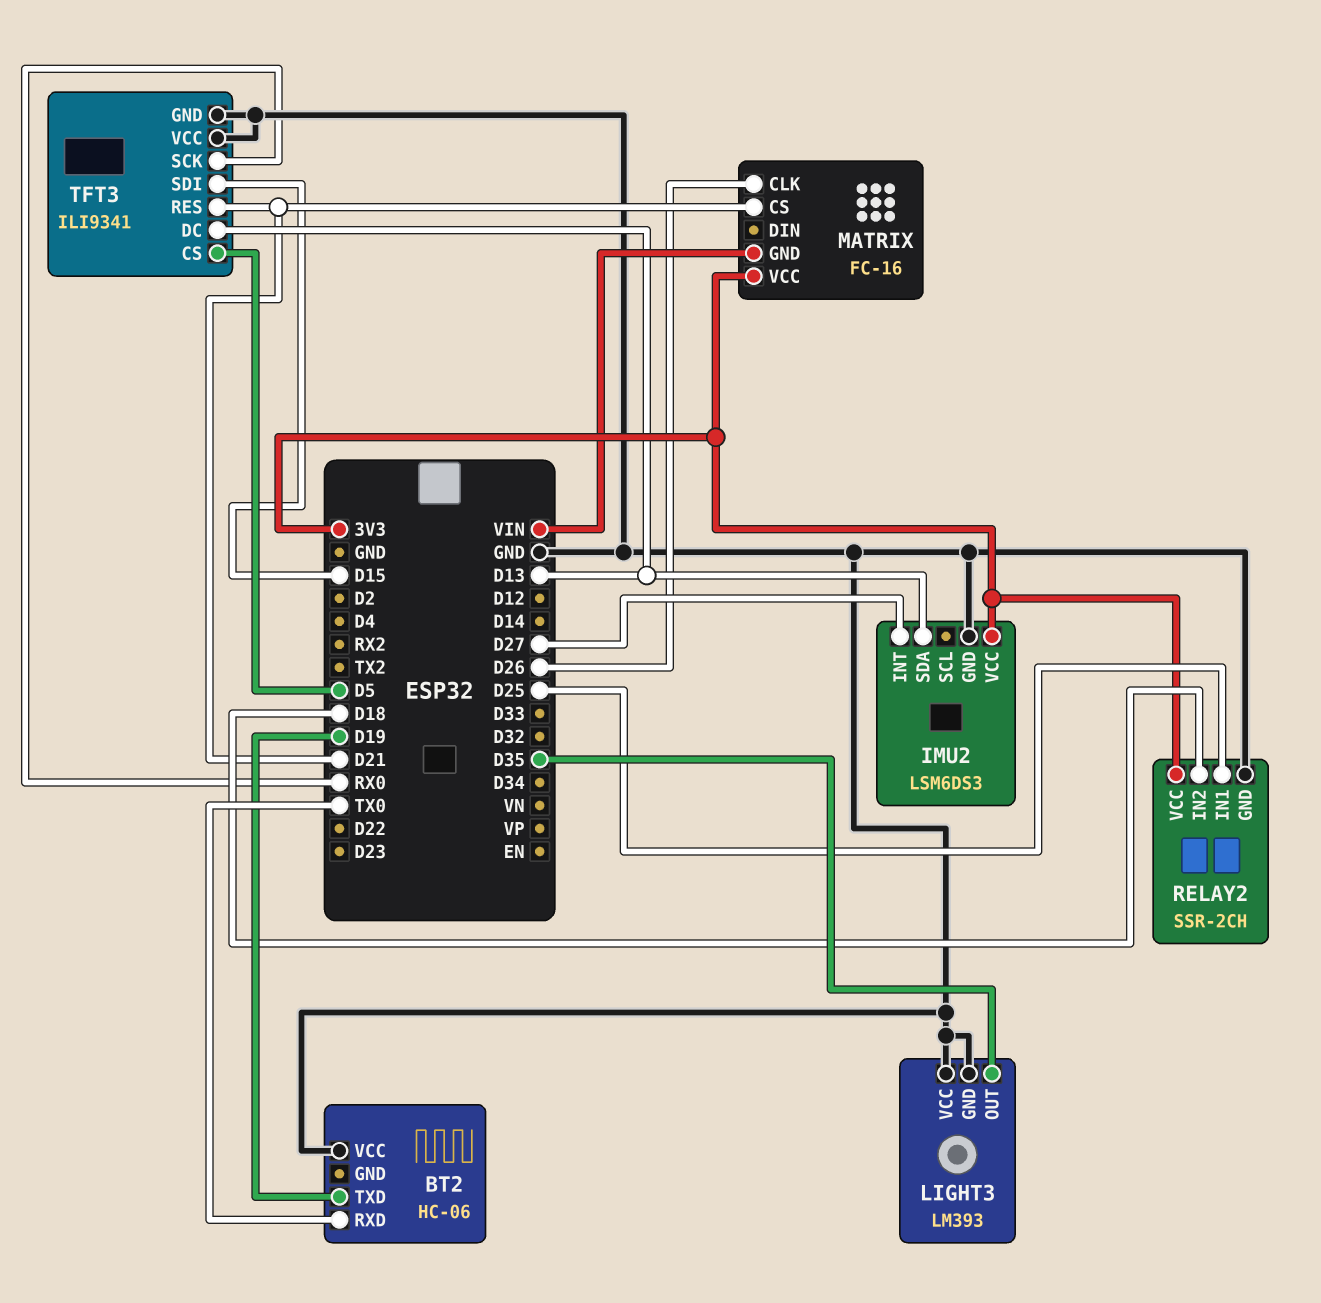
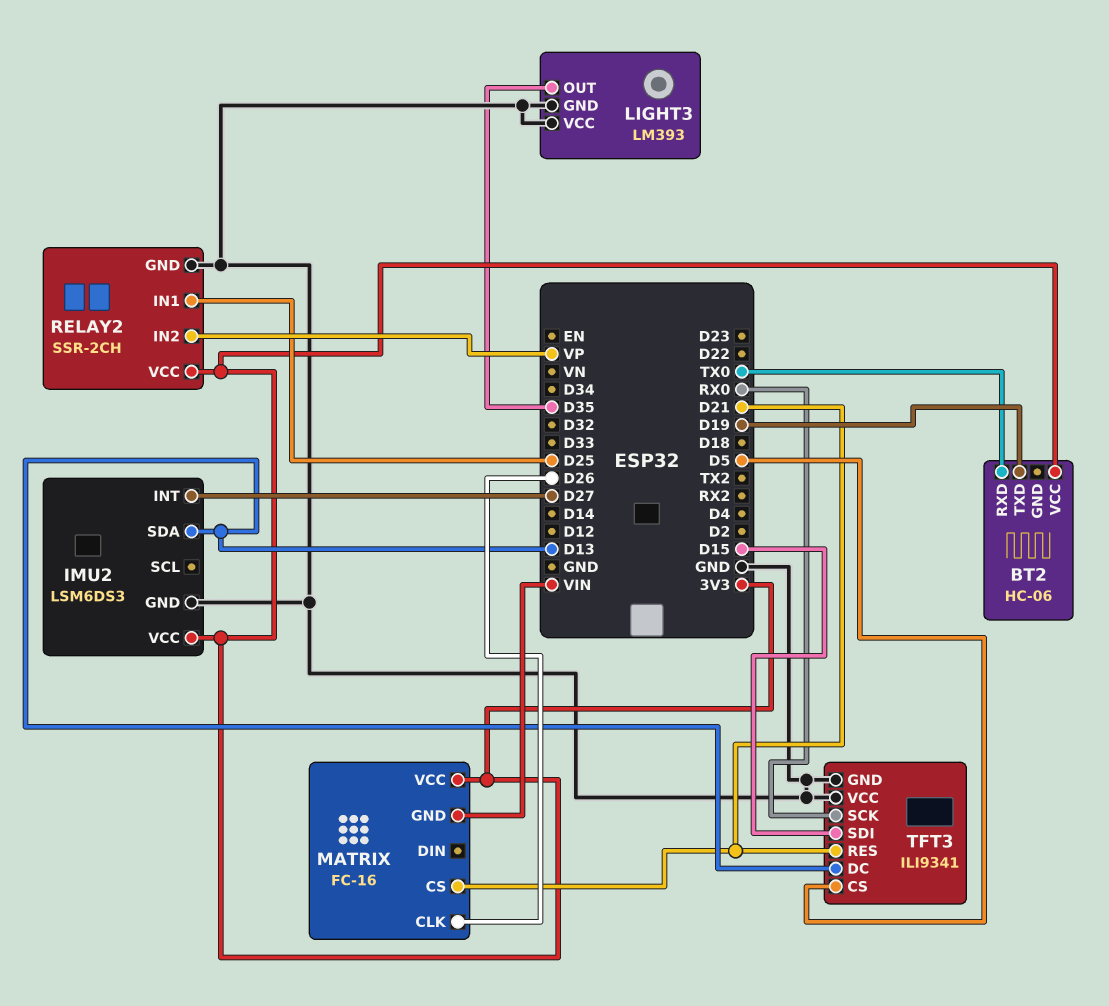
BT2 pin VCC: GND -> 3V3
RELAY2 pin IN2: D18 -> VP

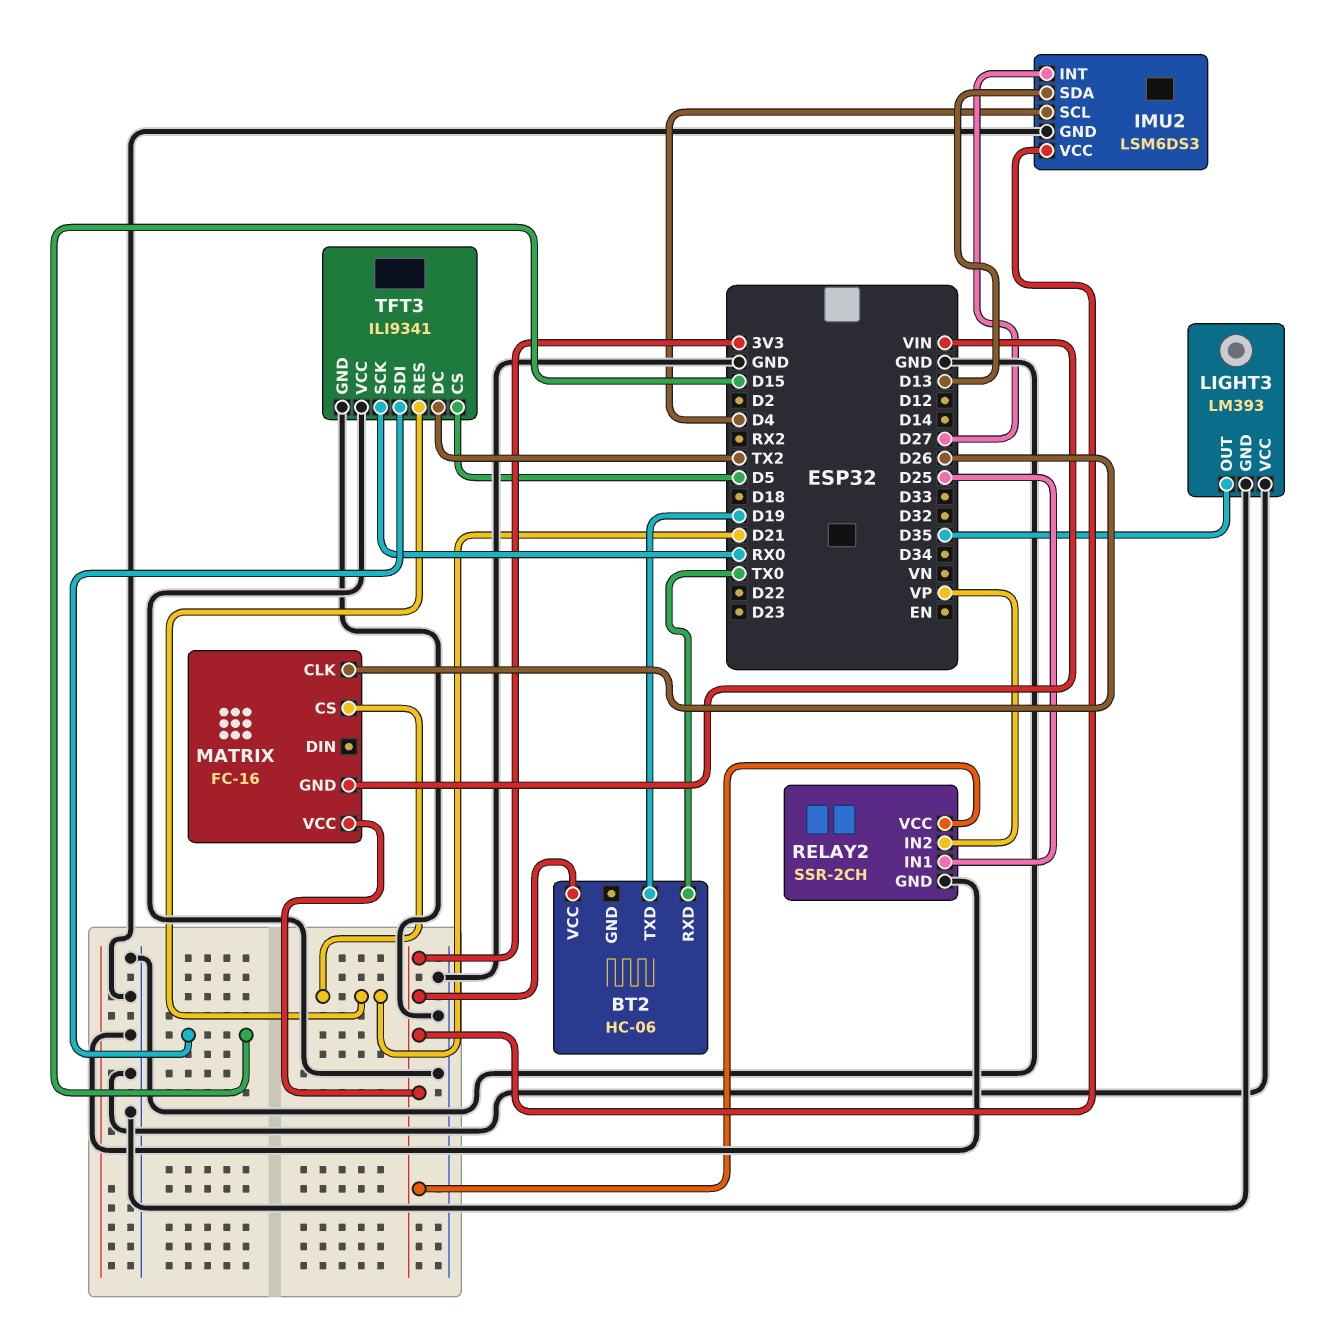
IMU2 pin SCL: none -> D4
TFT3 pin DC: D13 -> TX2

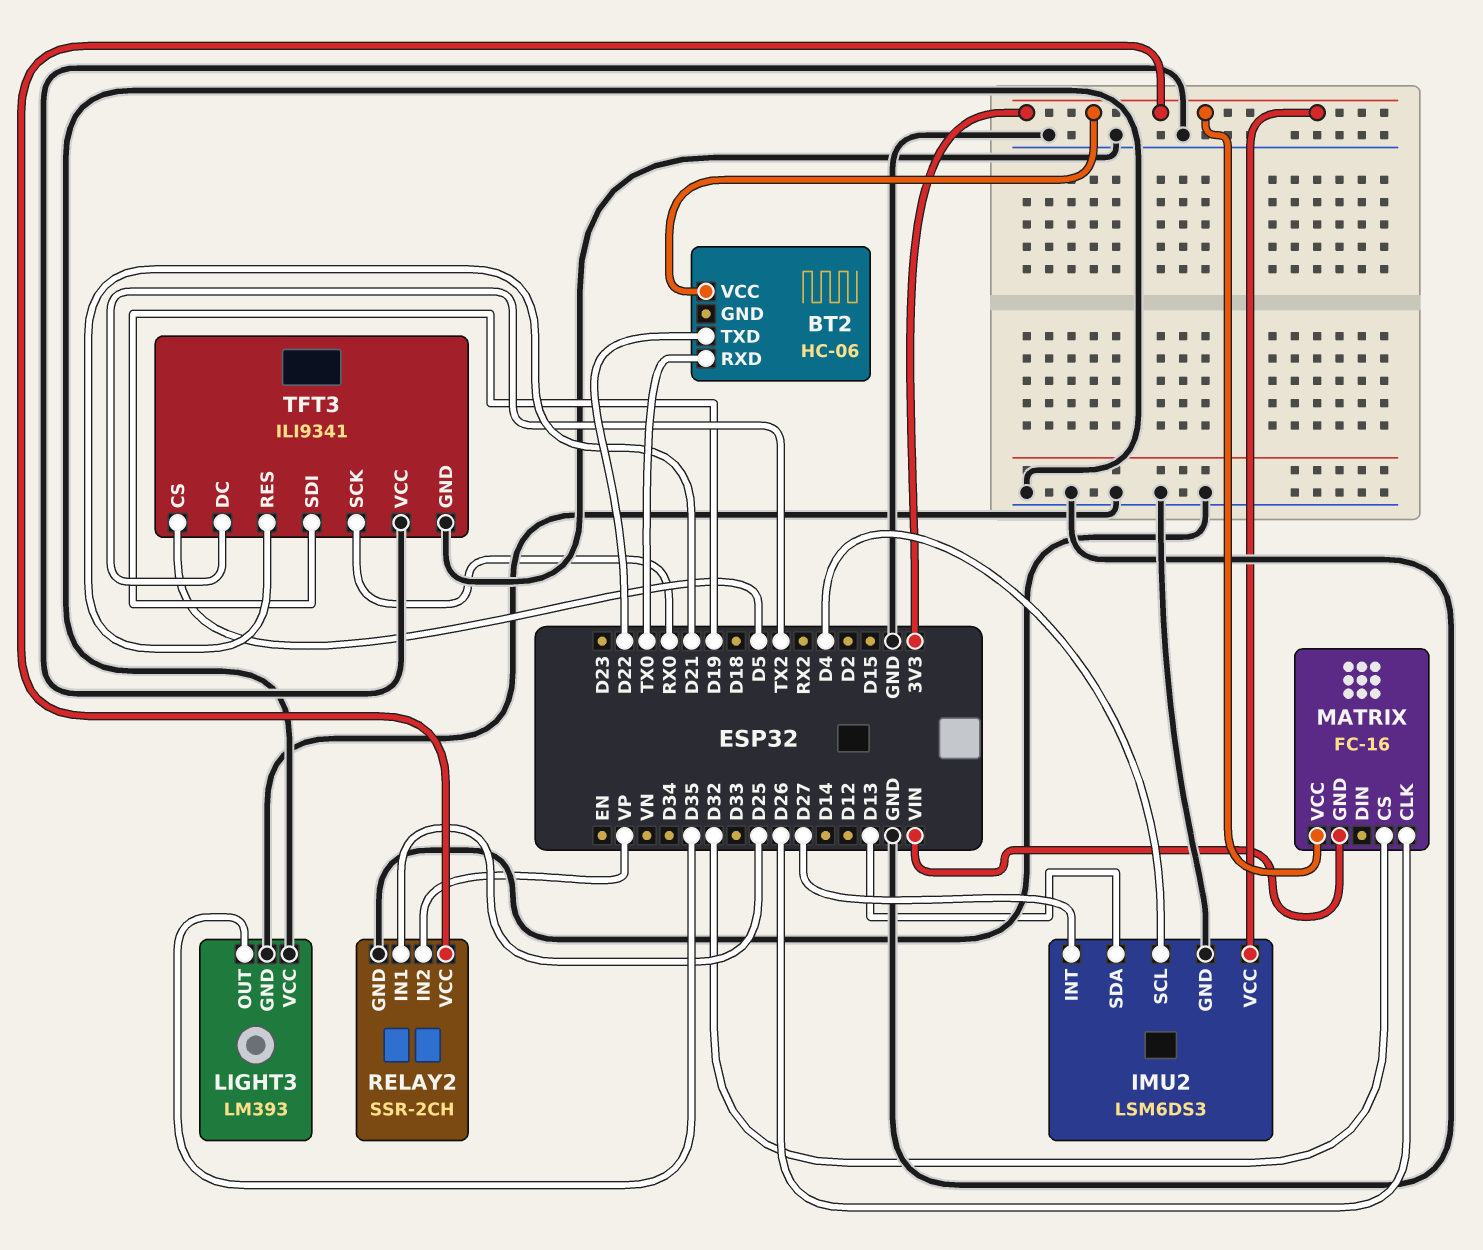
BT2 pin TXD: D19 -> D22
MATRIX pin CS: D21 -> D32
TFT3 pin SDI: D15 -> D19

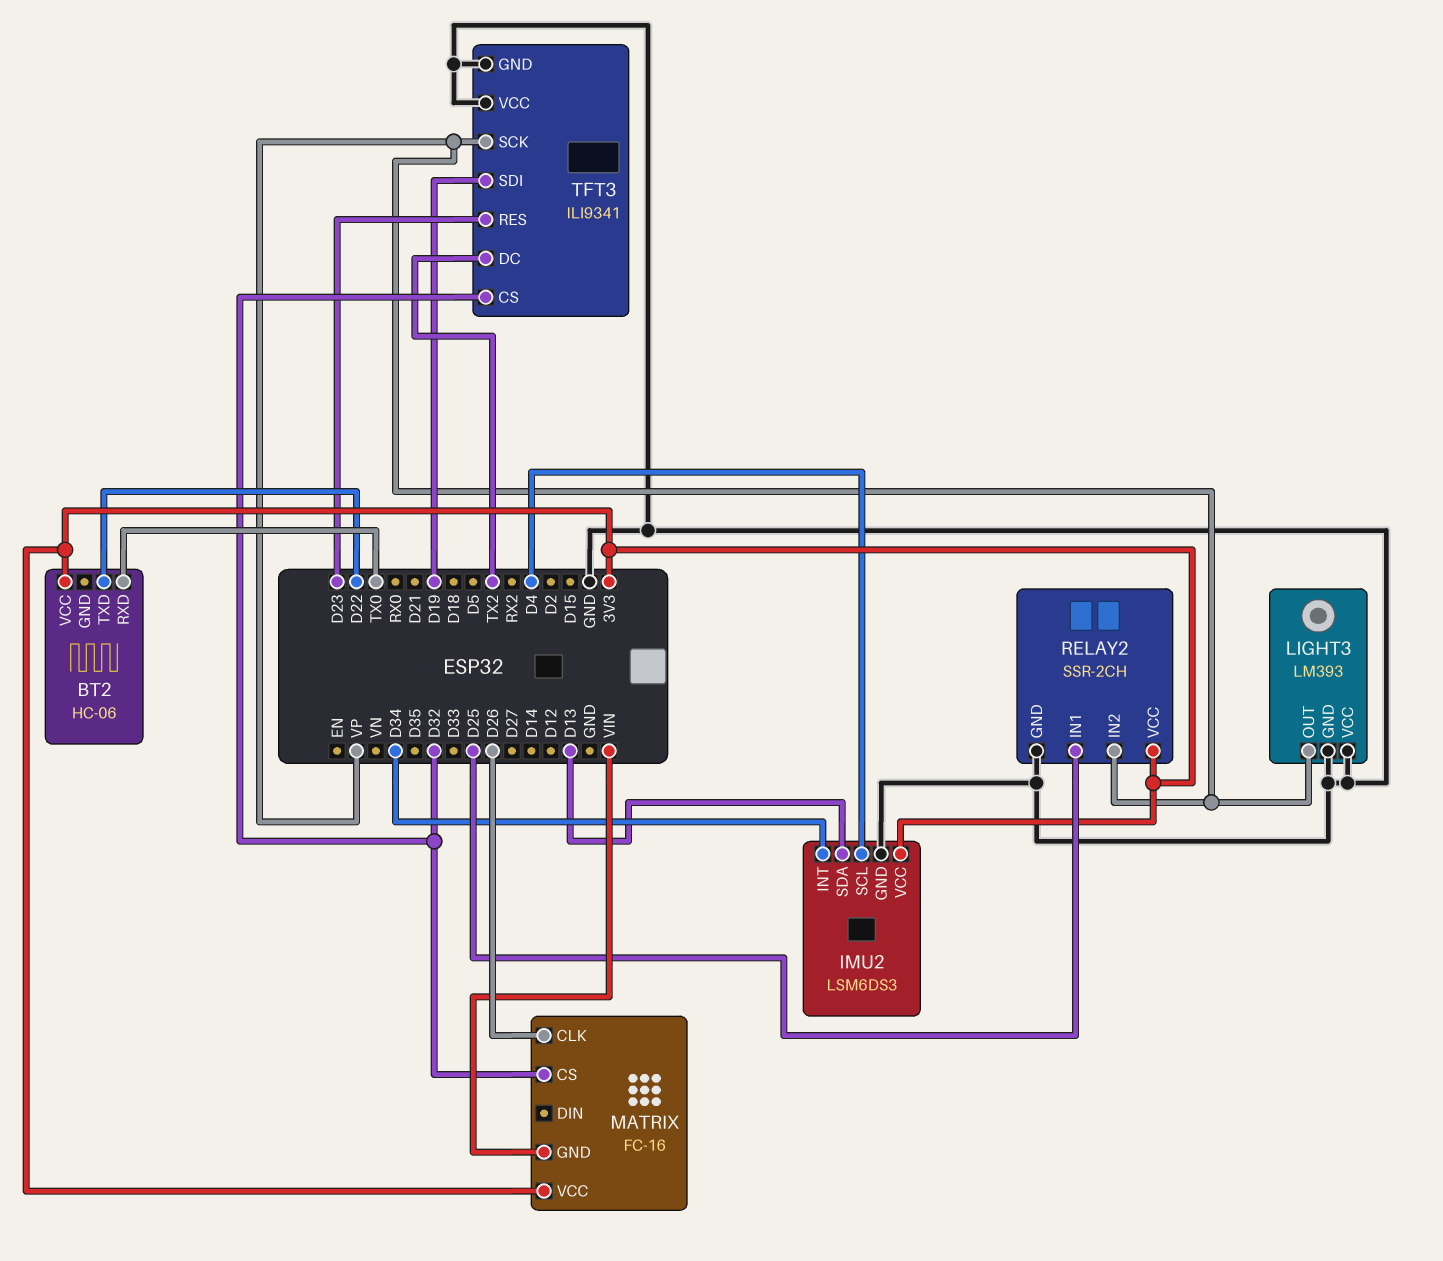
IMU2 pin INT: D27 -> D34
LIGHT3 pin OUT: D35 -> VP
TFT3 pin CS: D5 -> D32
TFT3 pin RES: D21 -> D23
TFT3 pin SCK: RX0 -> VP

